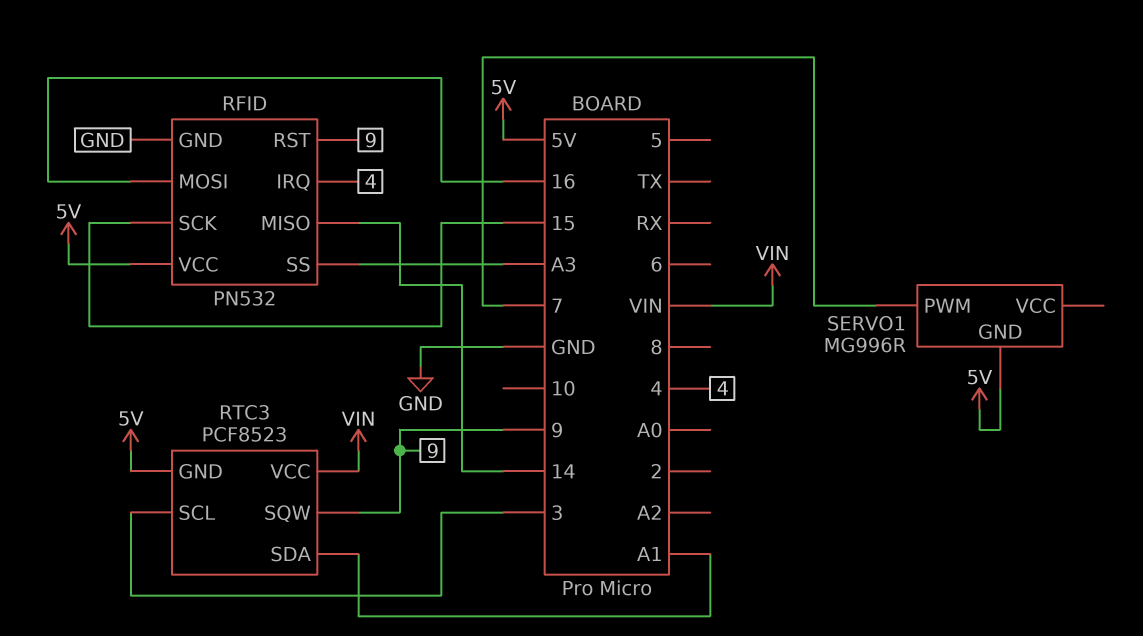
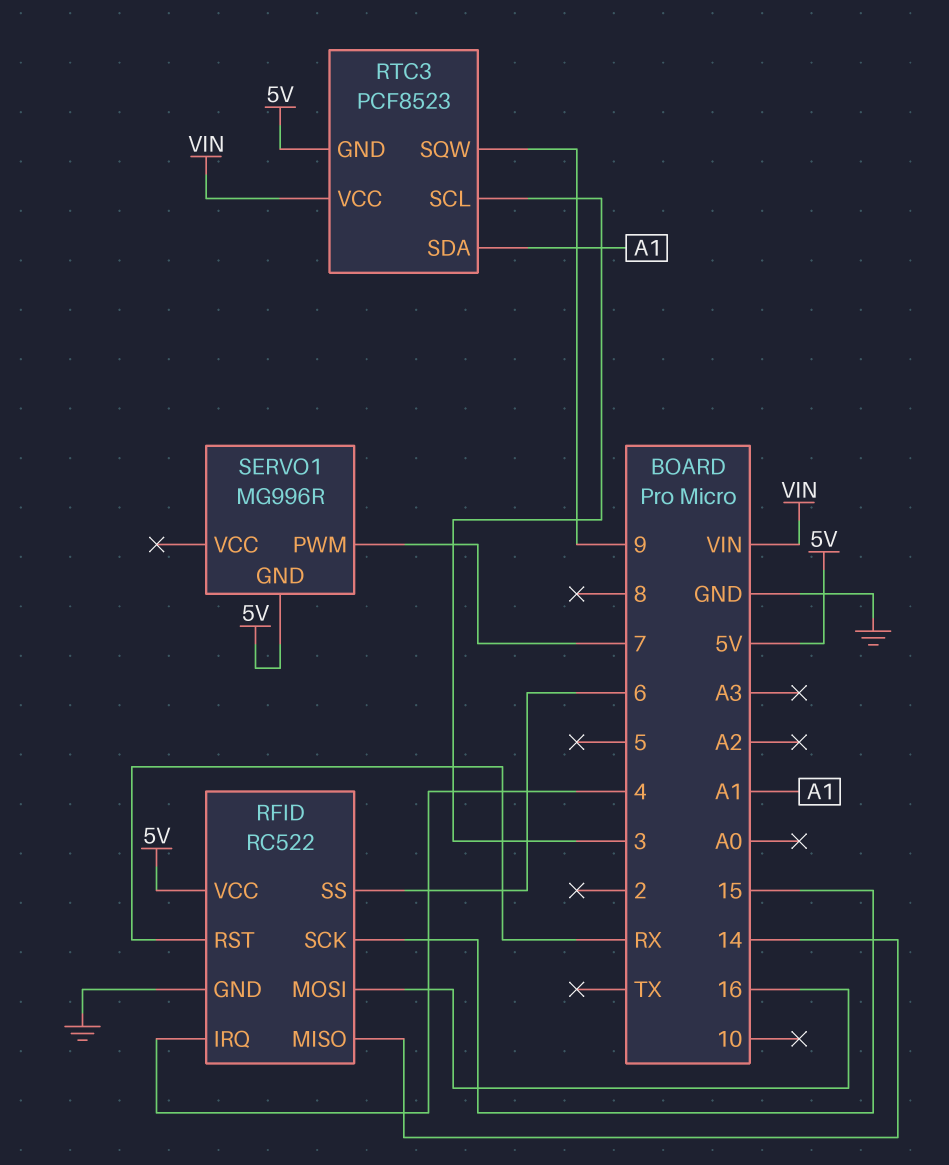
RFID: PN532 -> RC522
RFID pin RST: 9 -> RX
RFID pin SS: A3 -> 6

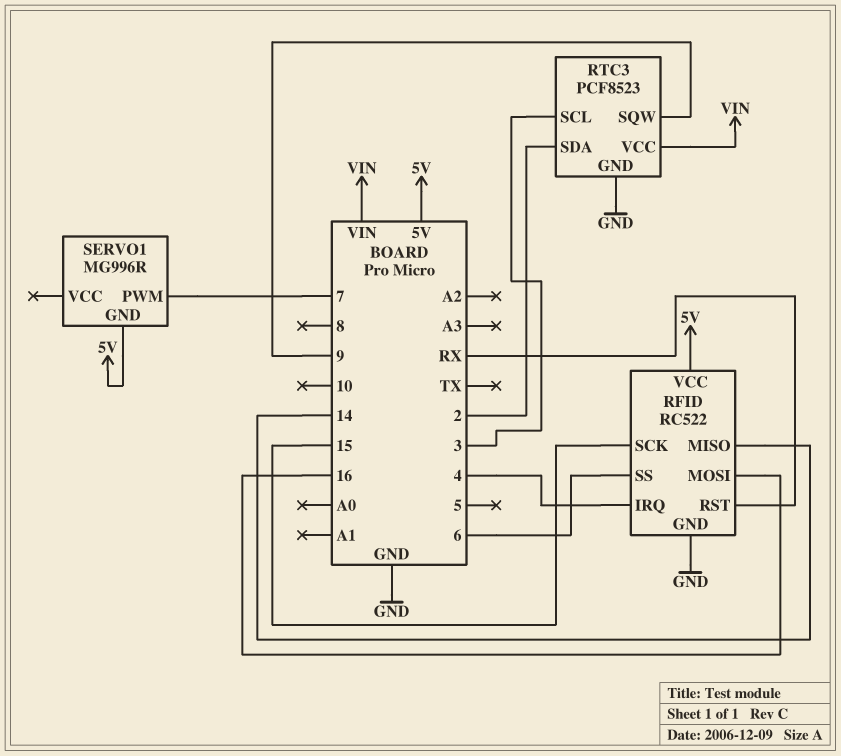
RTC3 pin GND: 5V -> GND
RTC3 pin SDA: A1 -> 2

